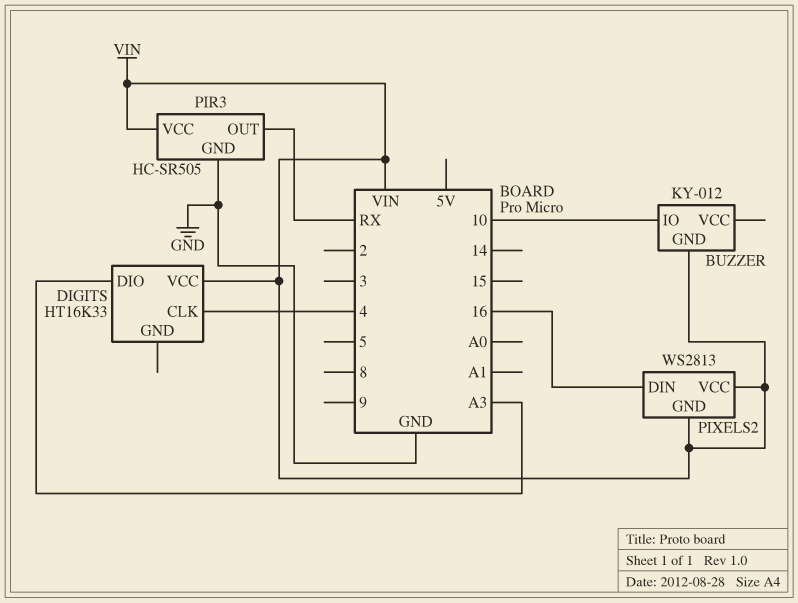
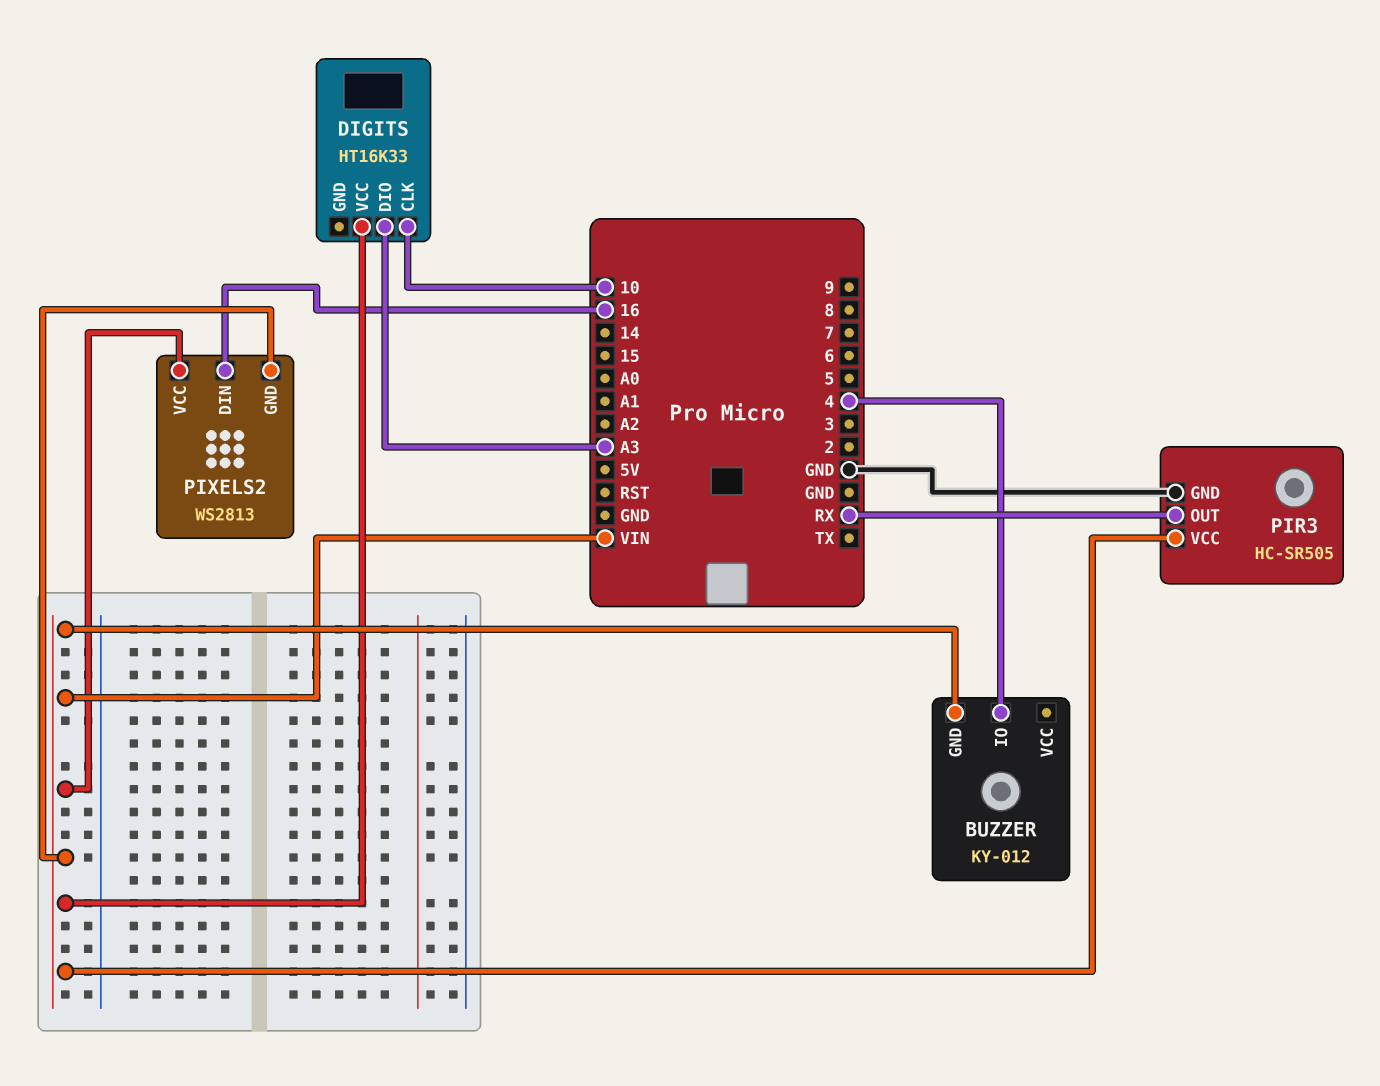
BUZZER pin IO: 10 -> 4
DIGITS pin CLK: 4 -> 10

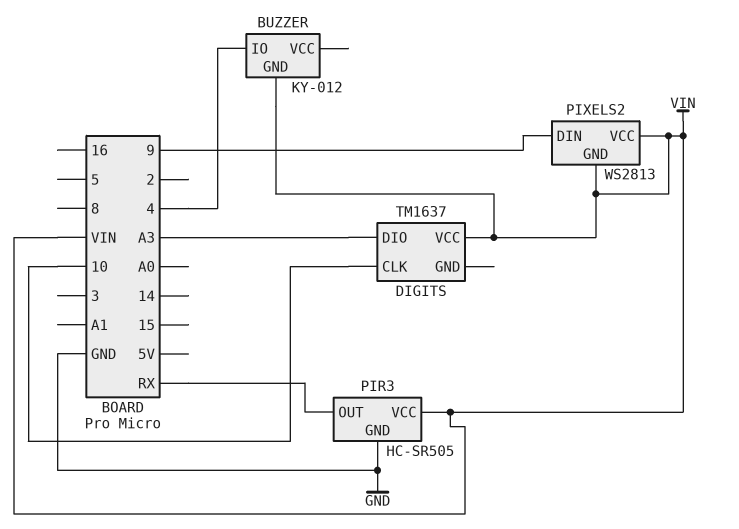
DIGITS: HT16K33 -> TM1637
PIXELS2 pin DIN: 16 -> 9

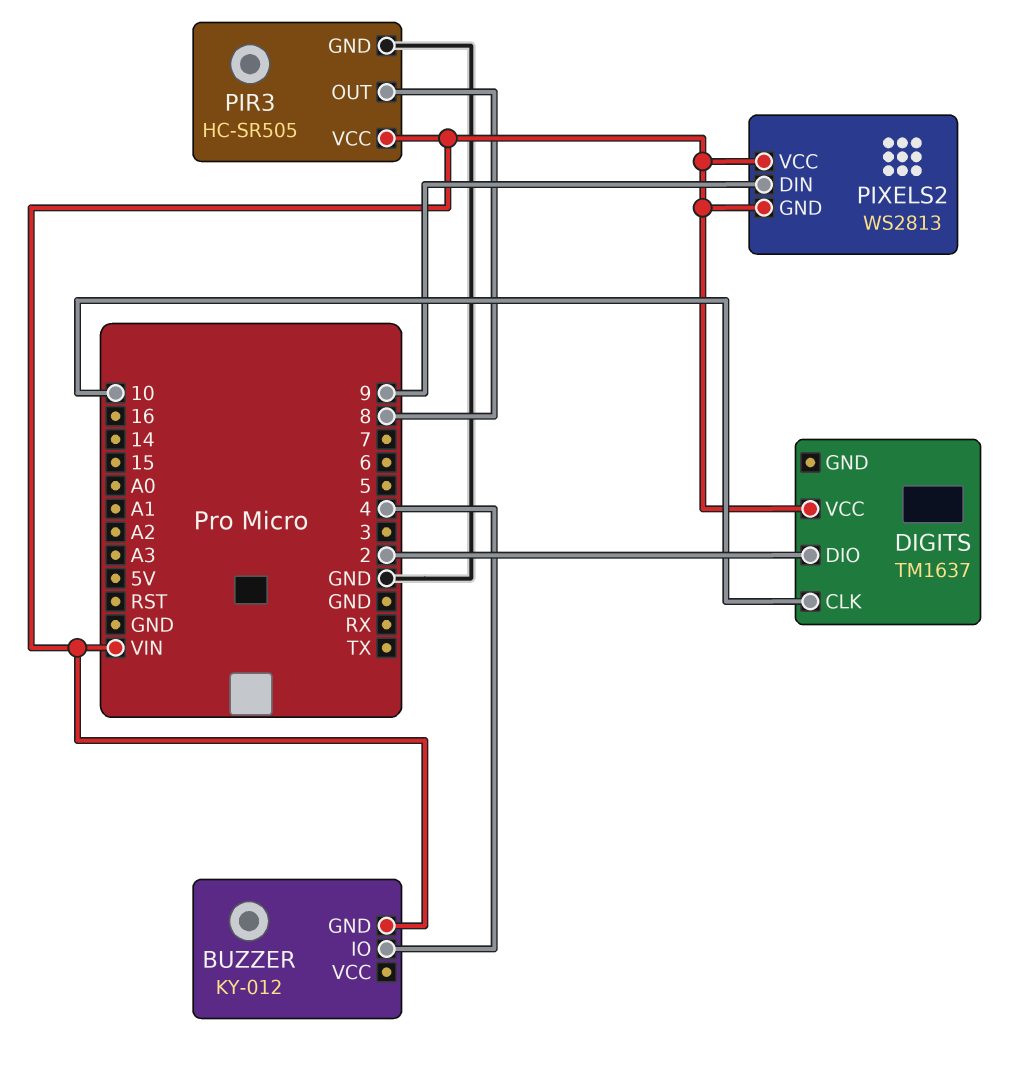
DIGITS pin DIO: A3 -> 2
PIR3 pin OUT: RX -> 8

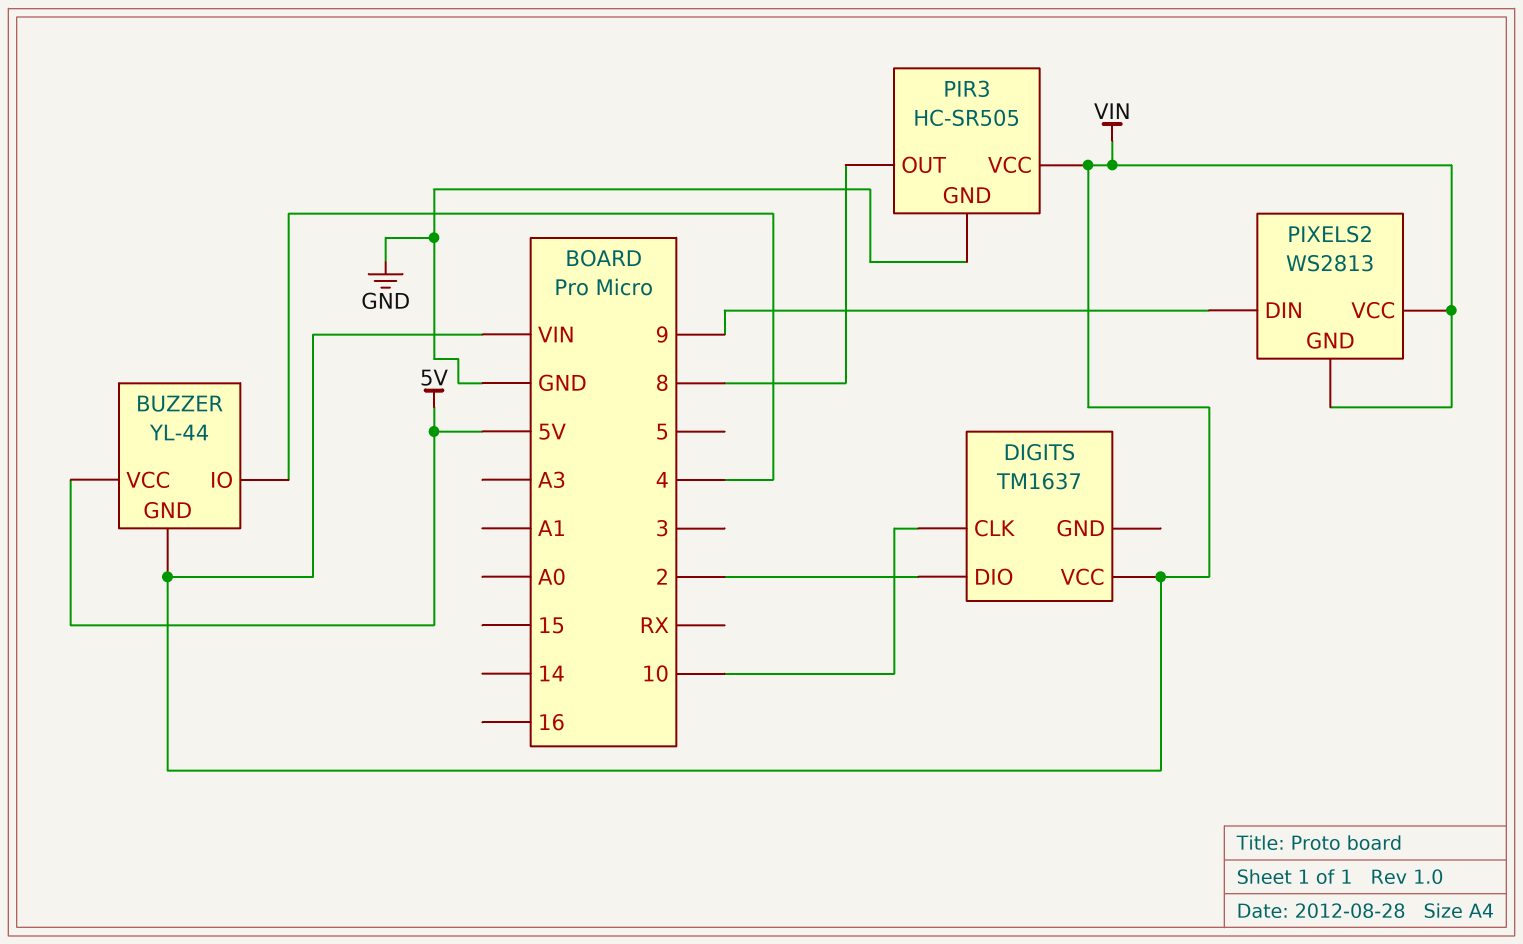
BUZZER: KY-012 -> YL-44
BUZZER pin VCC: none -> 5V

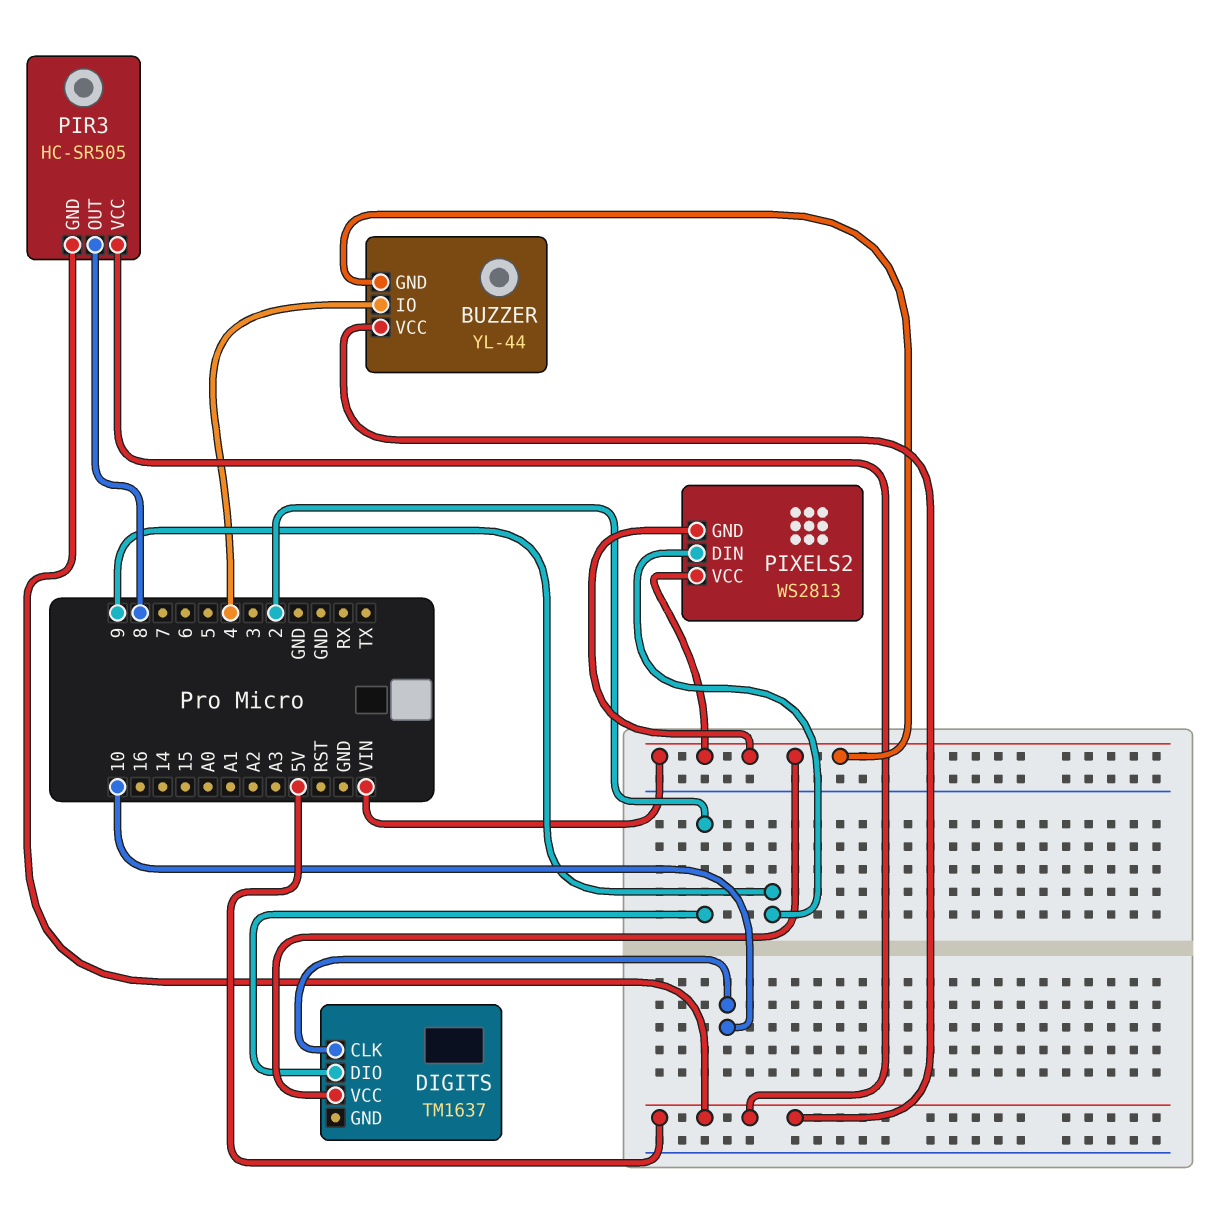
PIR3 pin GND: GND -> 5V
PIR3 pin VCC: VIN -> 5V

